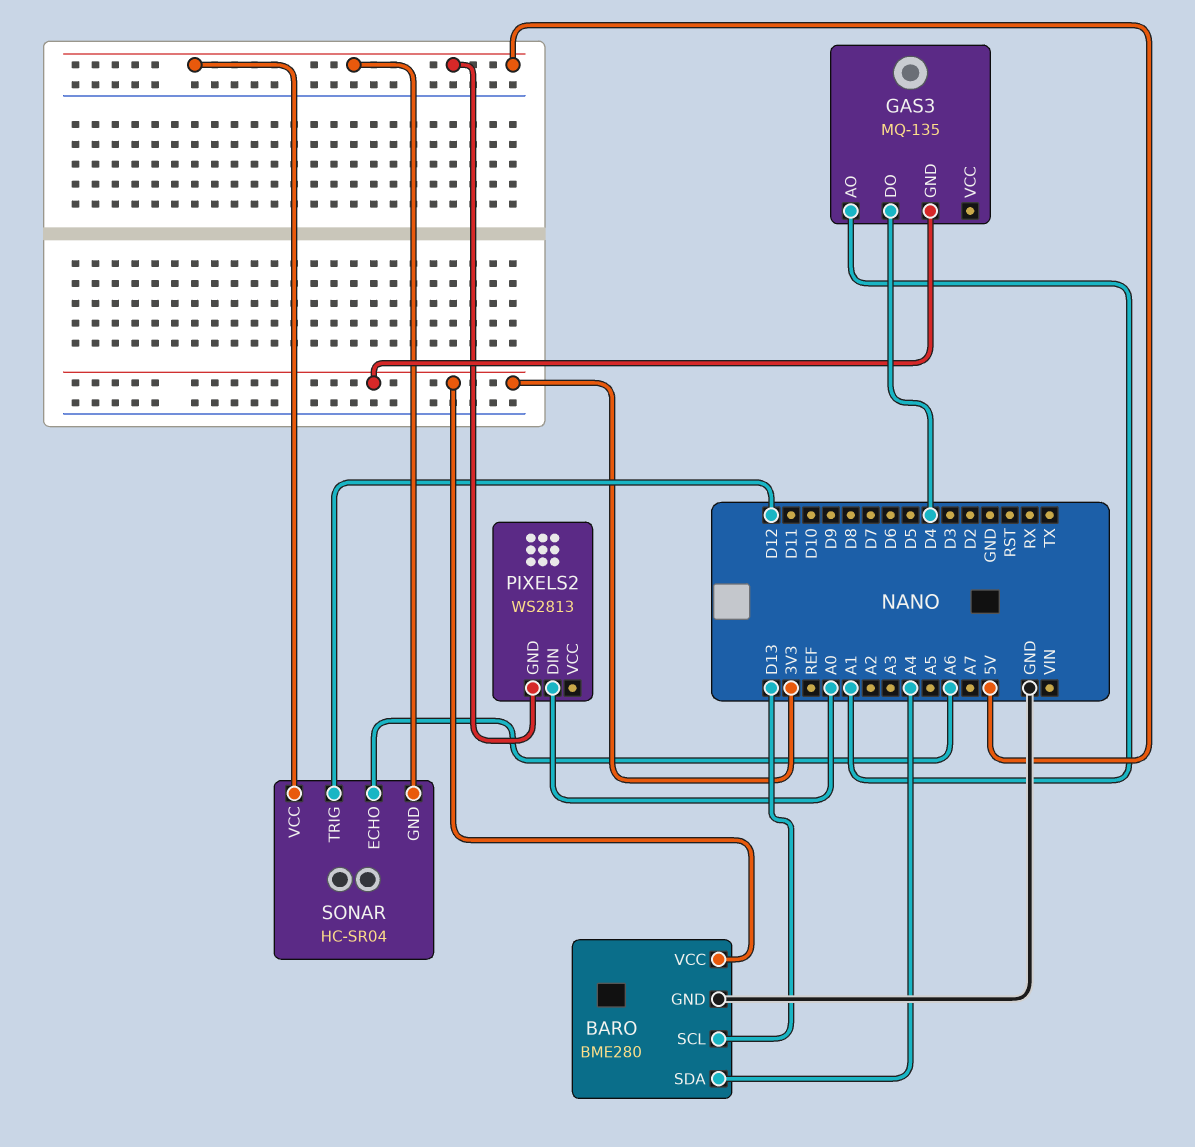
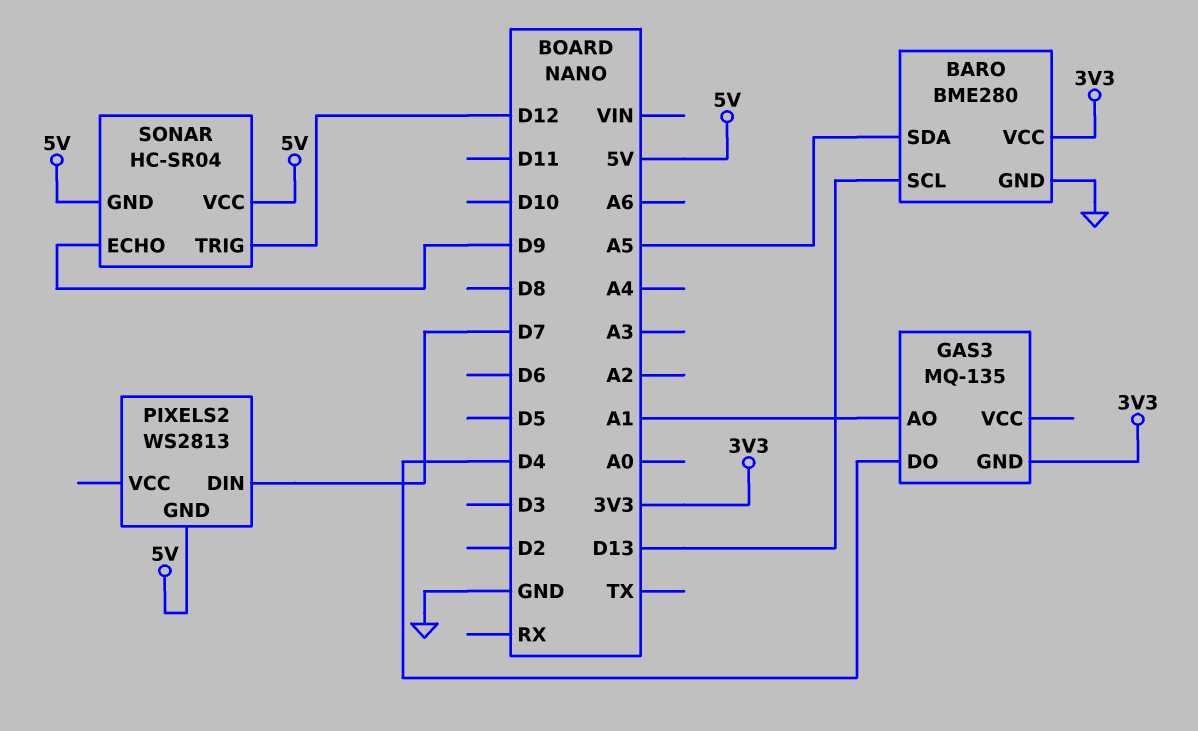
BARO pin SDA: A4 -> A5
PIXELS2 pin DIN: A0 -> D7
SONAR pin ECHO: A6 -> D9

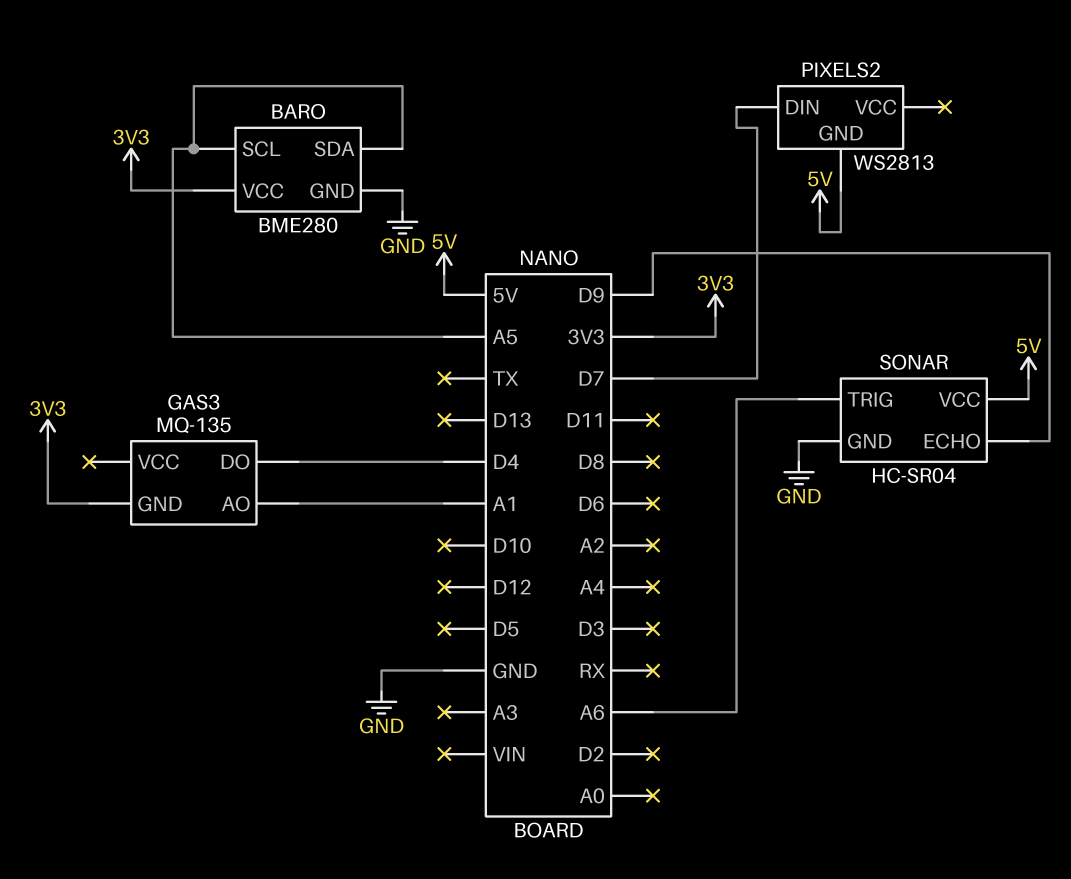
BARO pin SCL: D13 -> A5
SONAR pin GND: 5V -> GND
SONAR pin TRIG: D12 -> A6

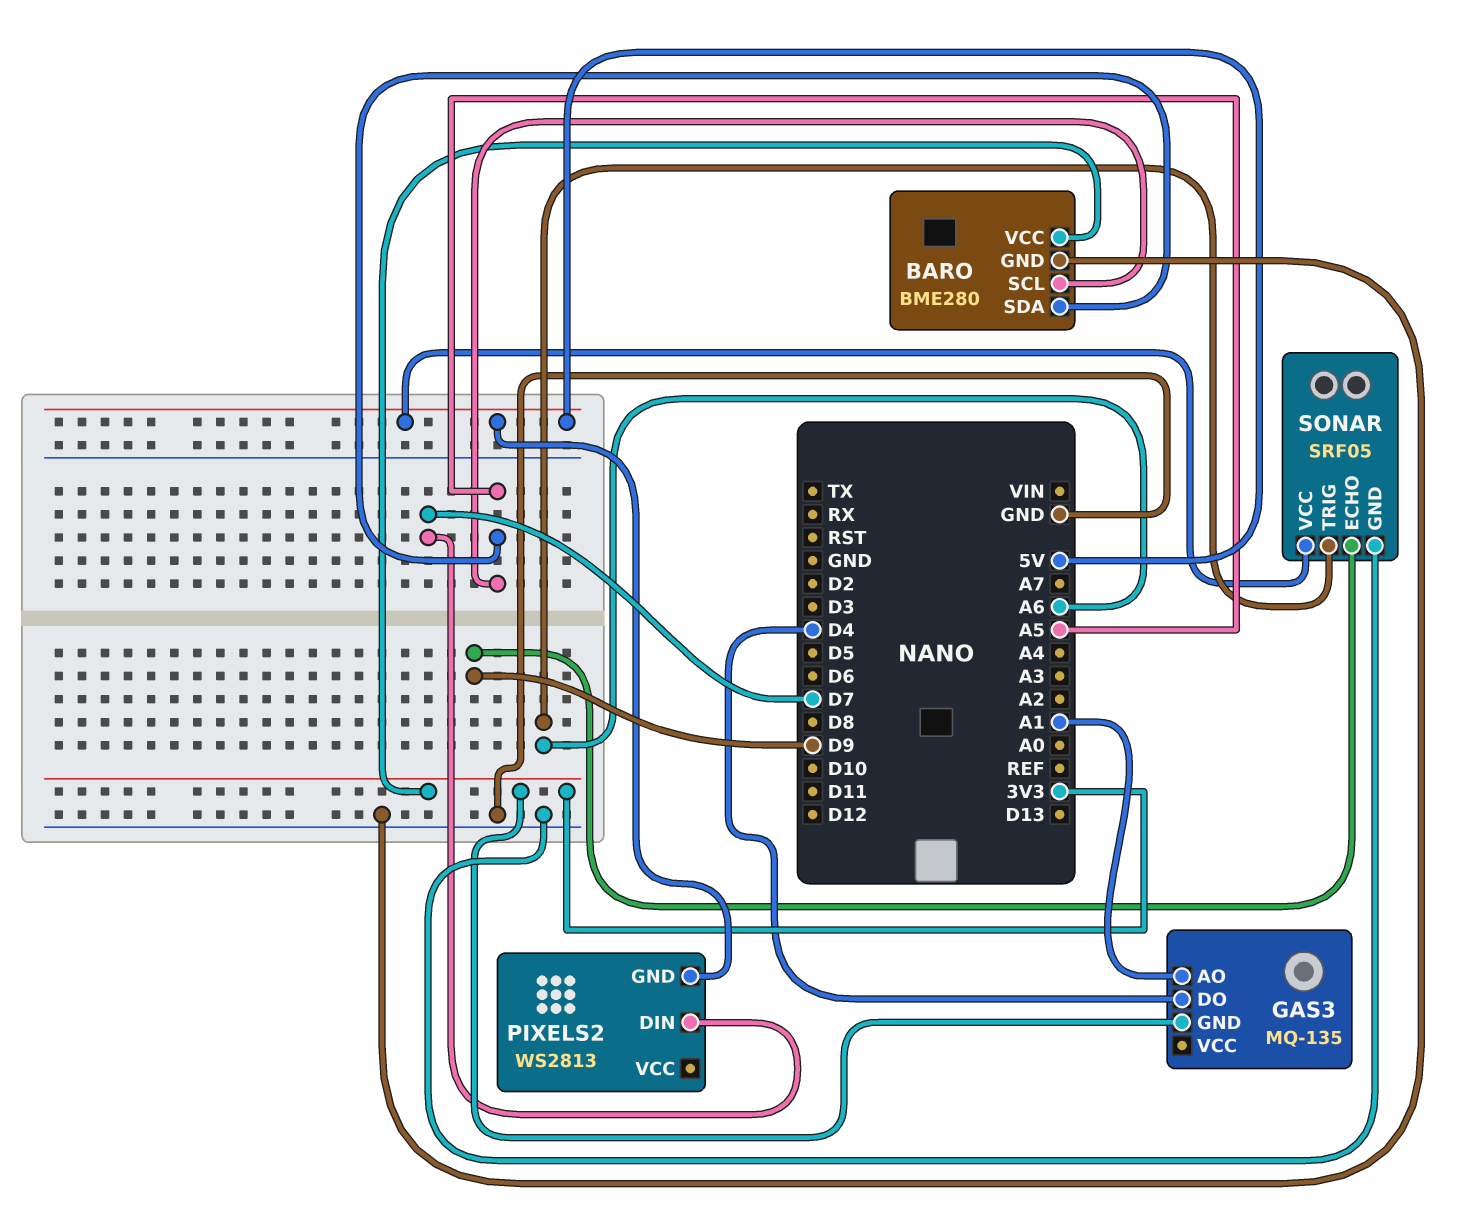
SONAR: HC-SR04 -> SRF05

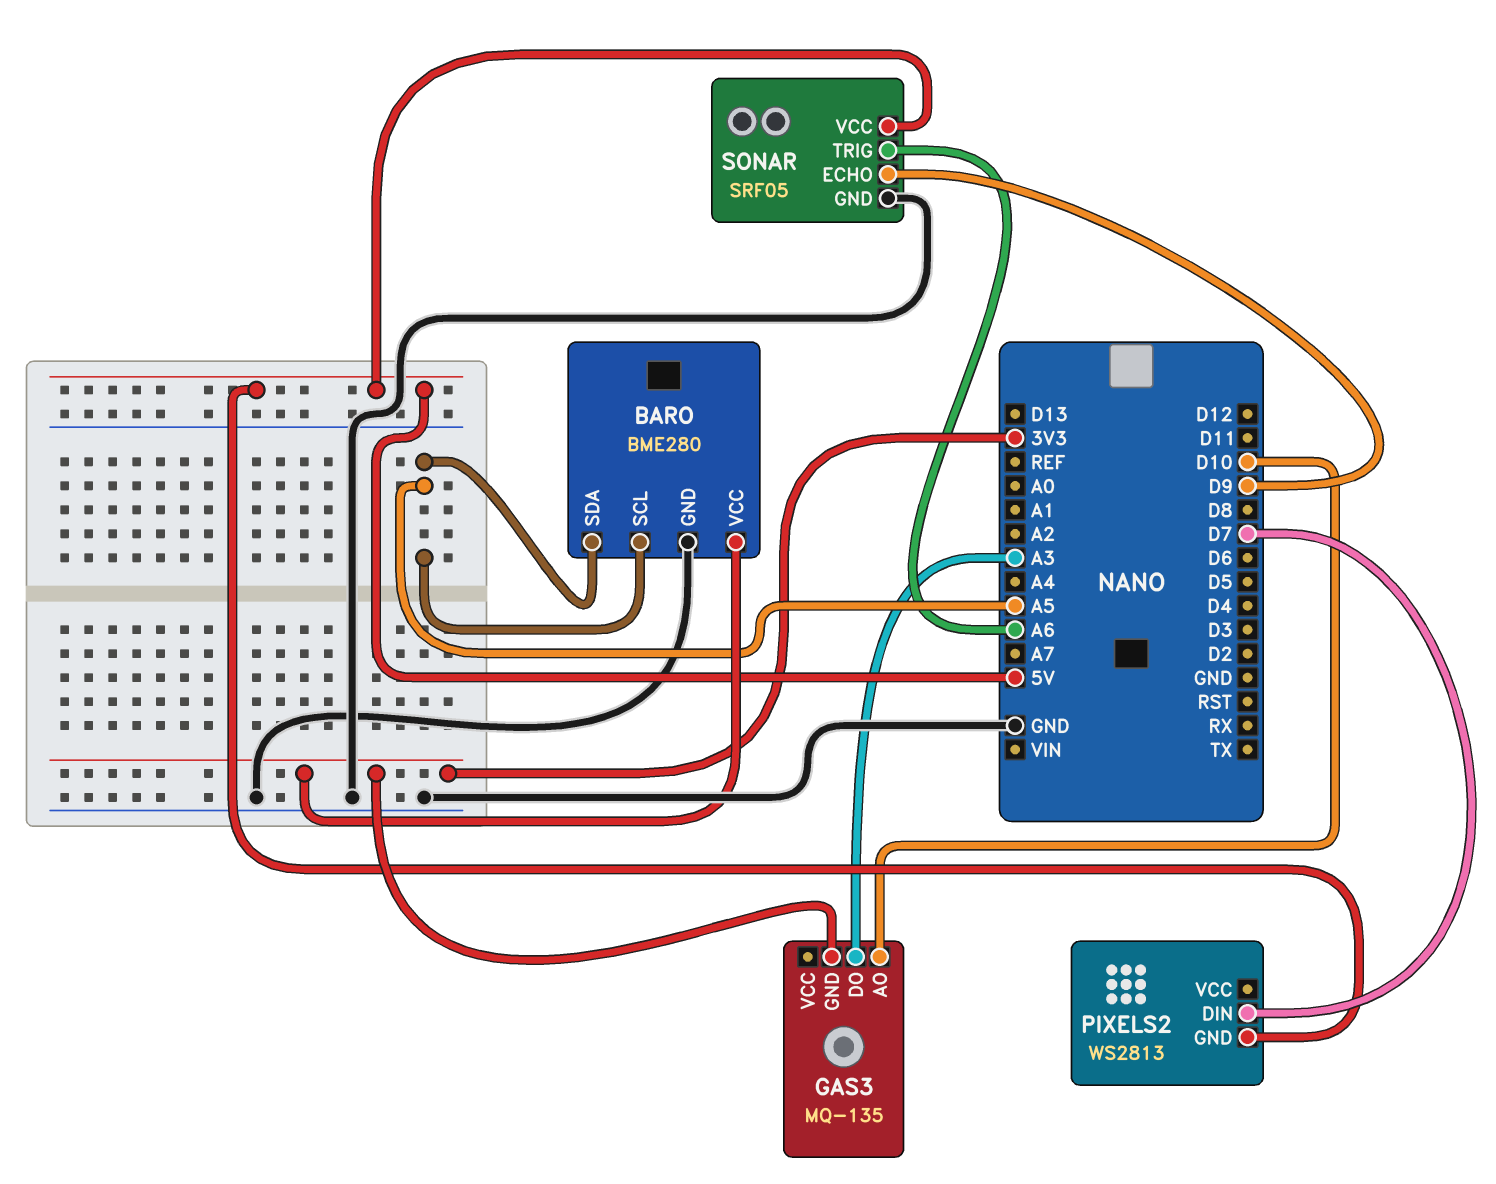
GAS3 pin AO: A1 -> D10
GAS3 pin DO: D4 -> A3

